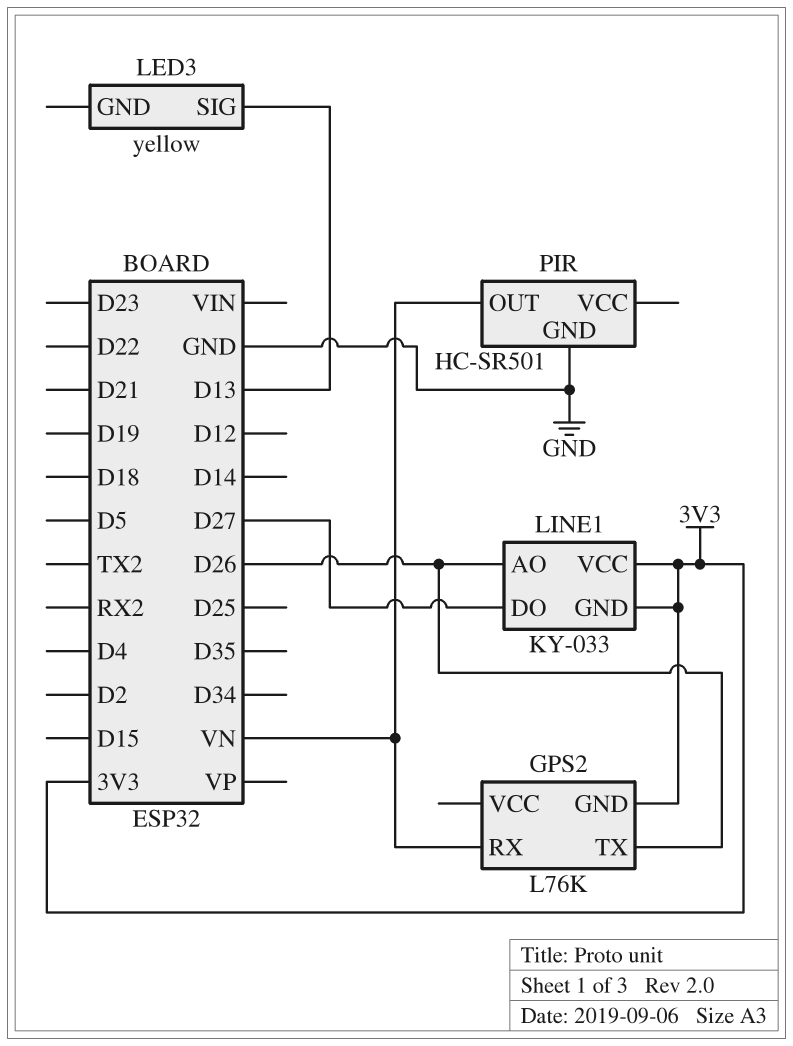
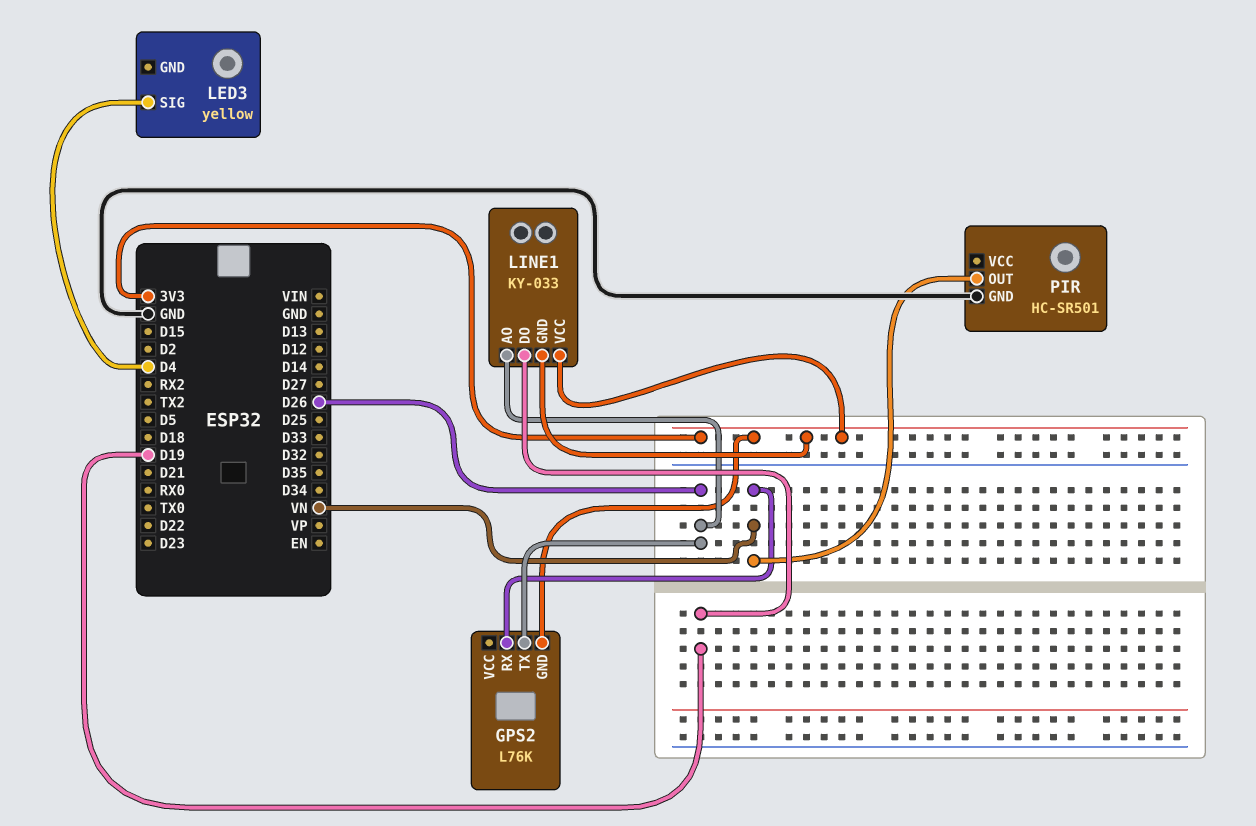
LED3 pin SIG: D13 -> D4
LINE1 pin DO: D27 -> D19

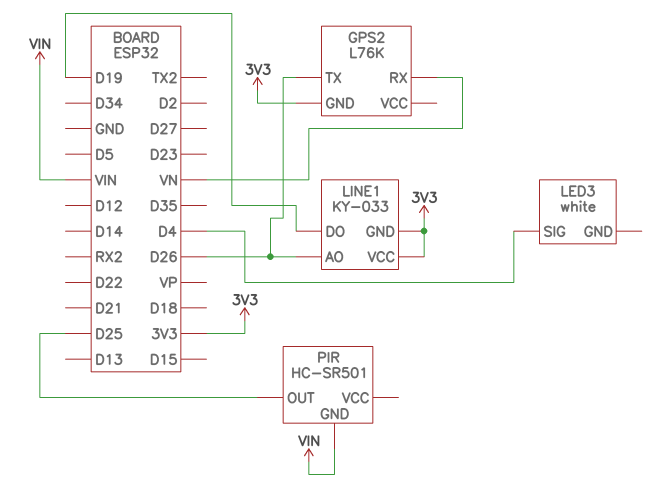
LED3: yellow -> white
PIR pin GND: GND -> VIN
PIR pin OUT: VN -> D25

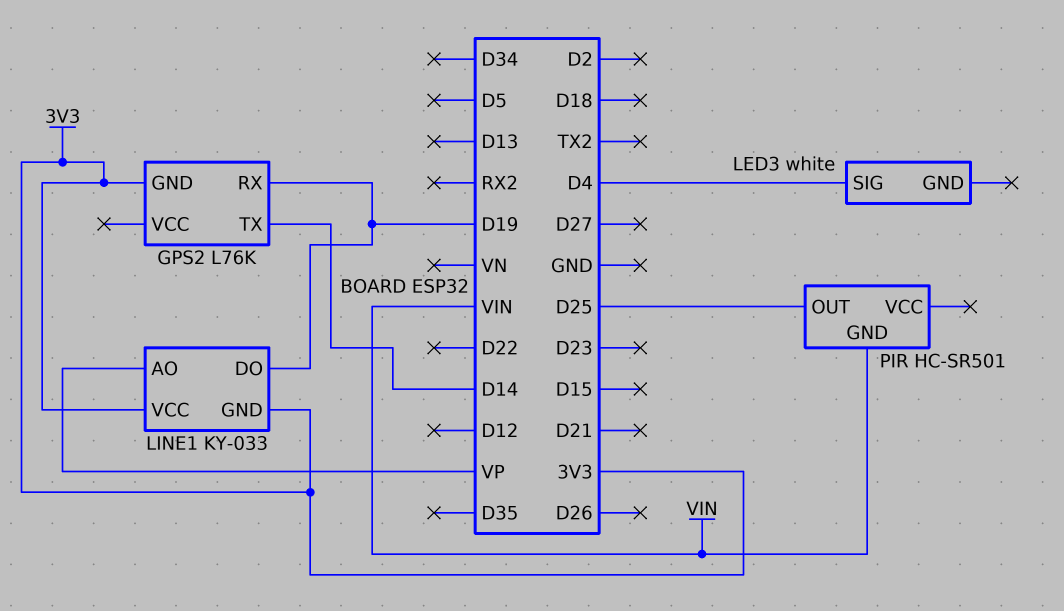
GPS2 pin RX: VN -> D19
GPS2 pin TX: D26 -> D14
LINE1 pin AO: D26 -> VP

